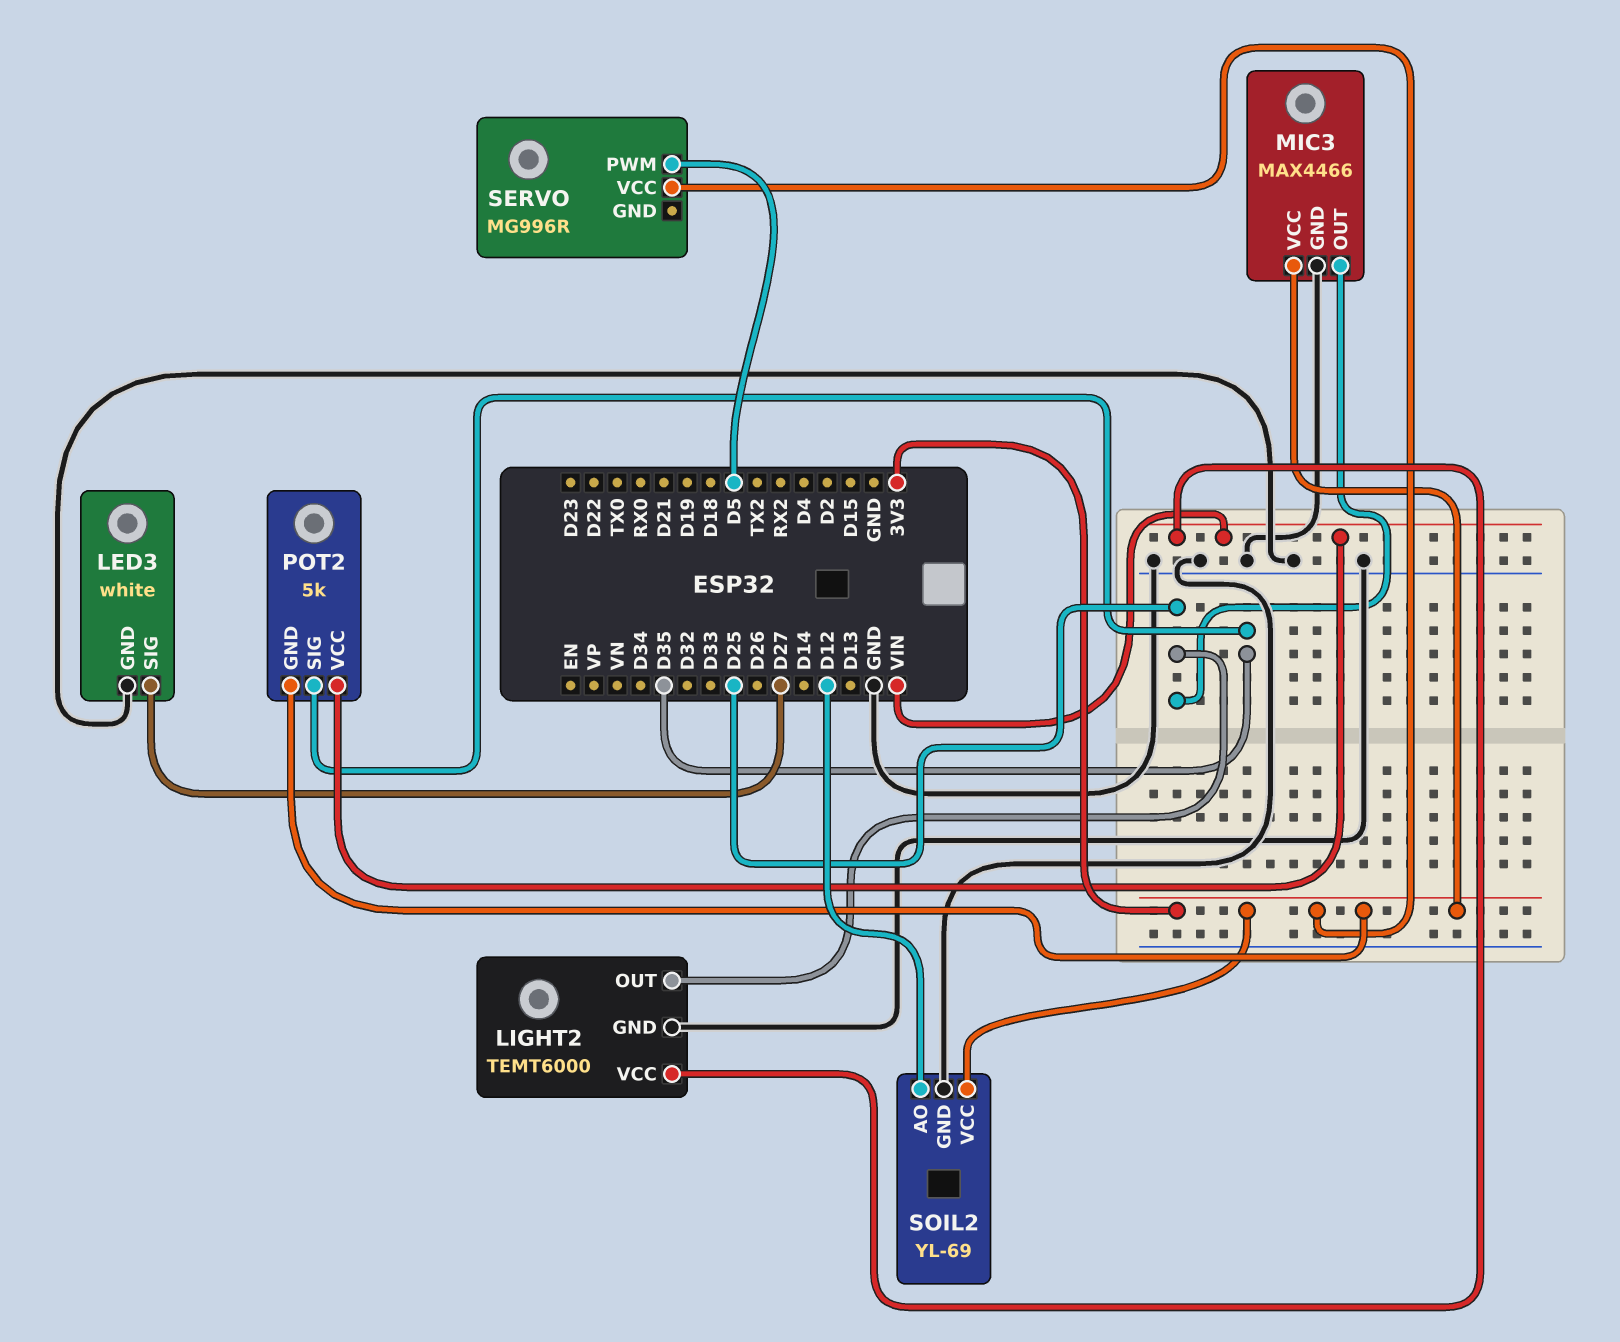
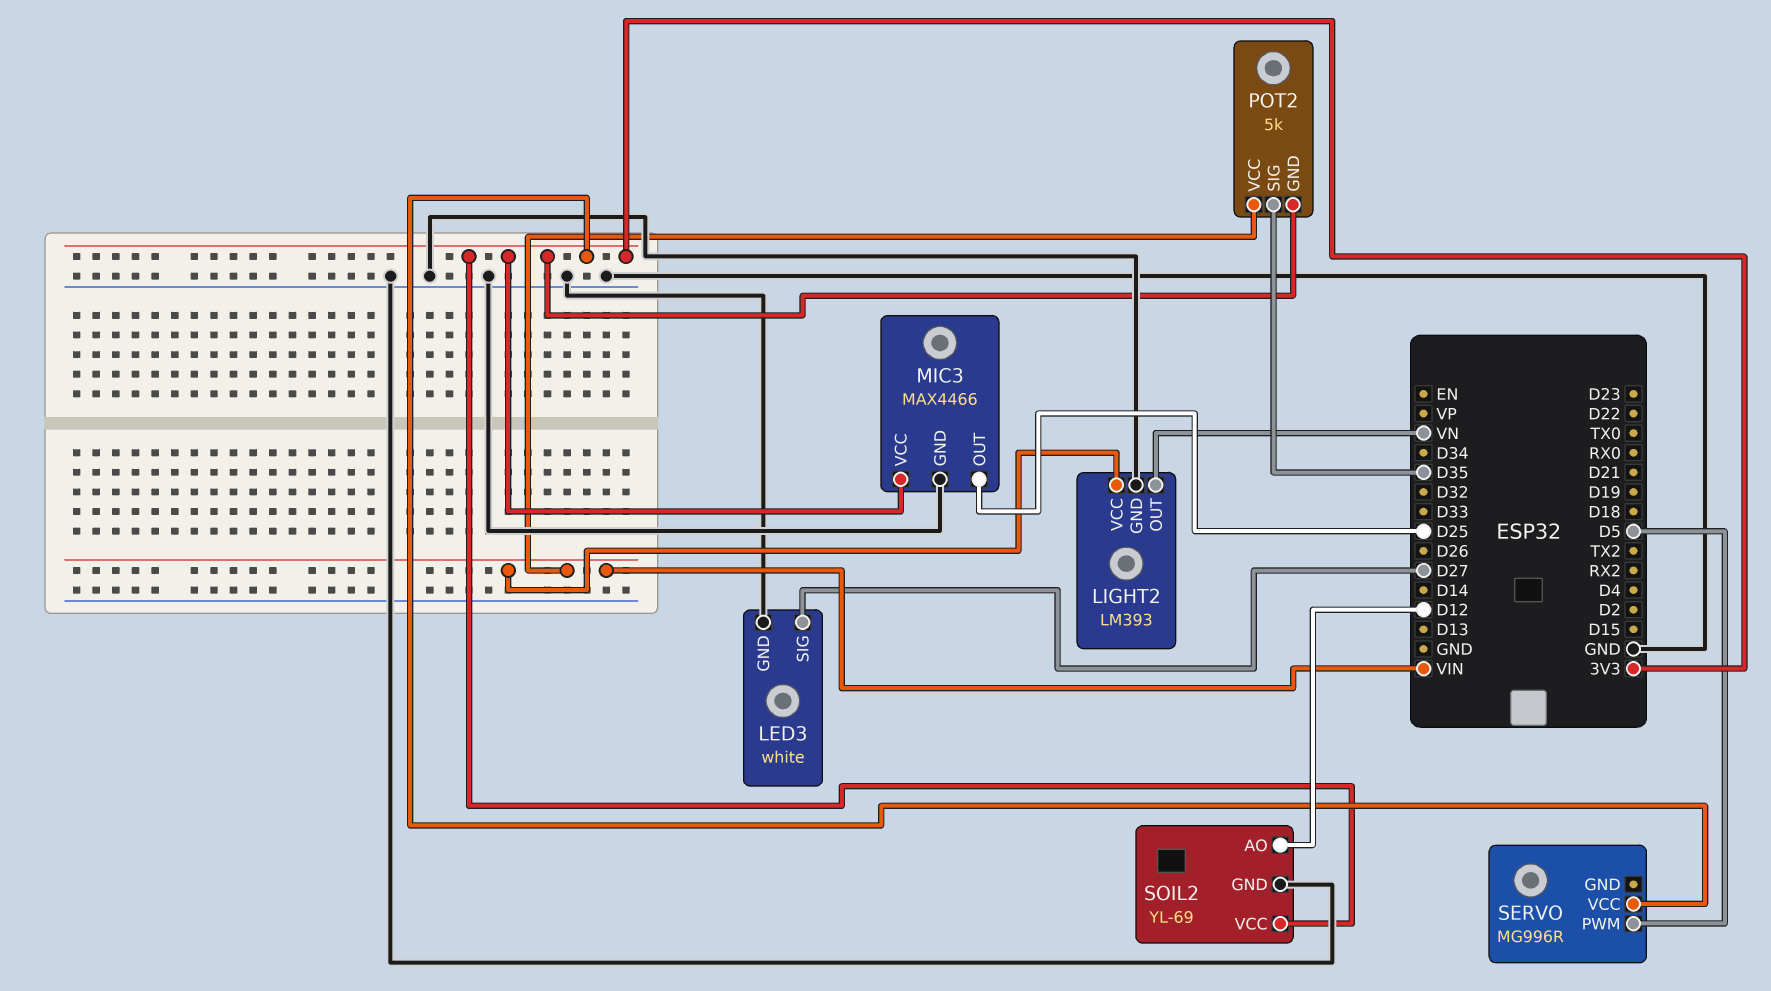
LIGHT2: TEMT6000 -> LM393
LIGHT2 pin OUT: D25 -> VN

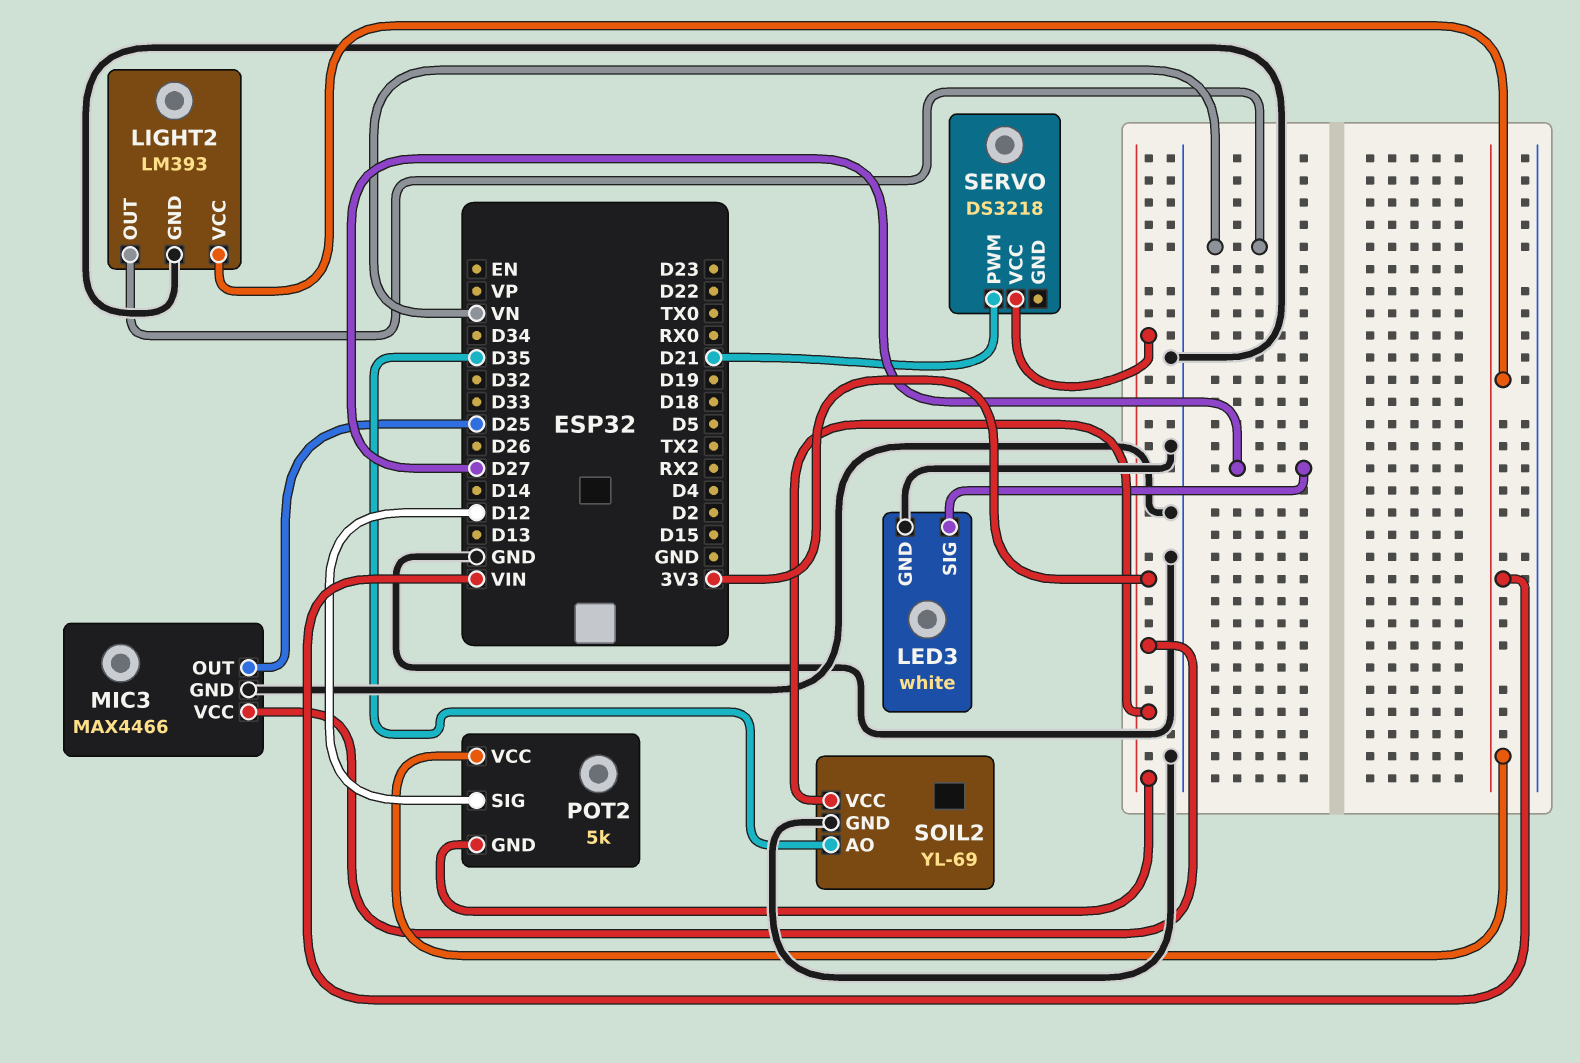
POT2 pin SIG: D35 -> D12
SERVO: MG996R -> DS3218
SERVO pin PWM: D5 -> D21
SOIL2 pin AO: D12 -> D35

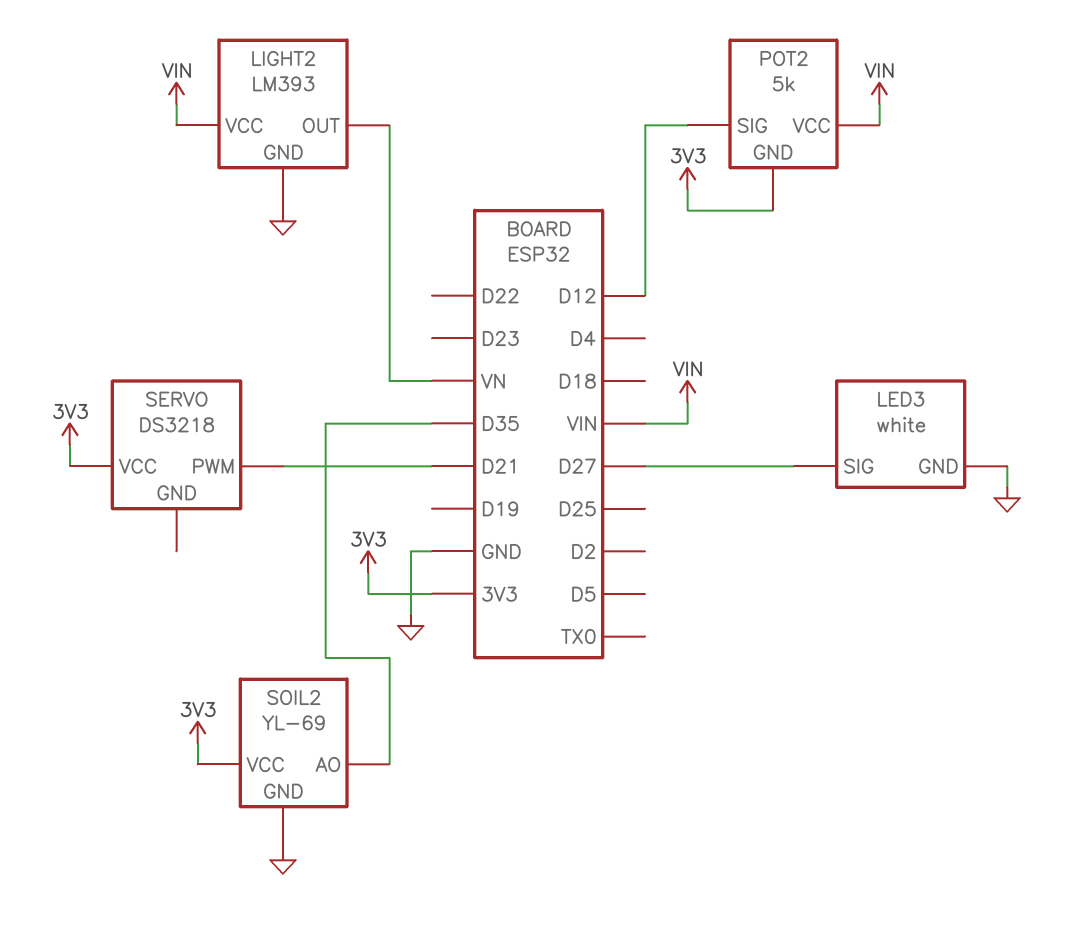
MIC3: MAX4466 -> none
MIC3 pin GND: GND -> none
MIC3 pin OUT: D25 -> none
MIC3 pin VCC: 3V3 -> none

